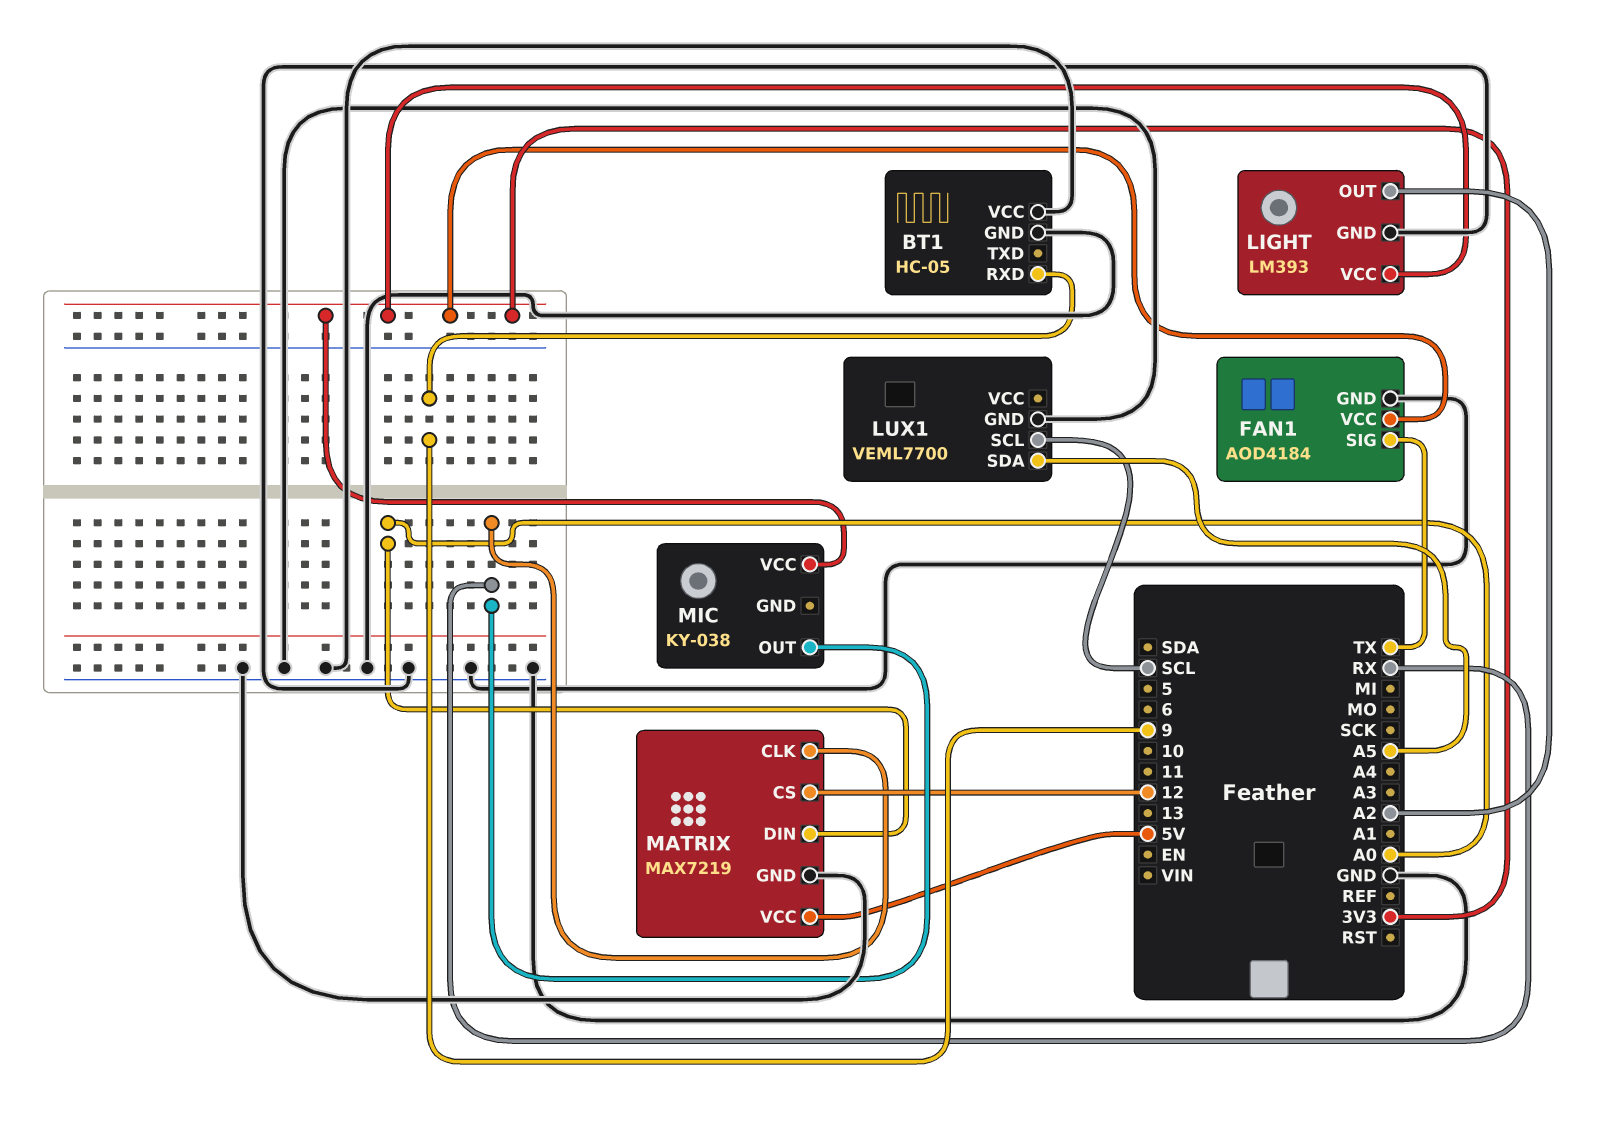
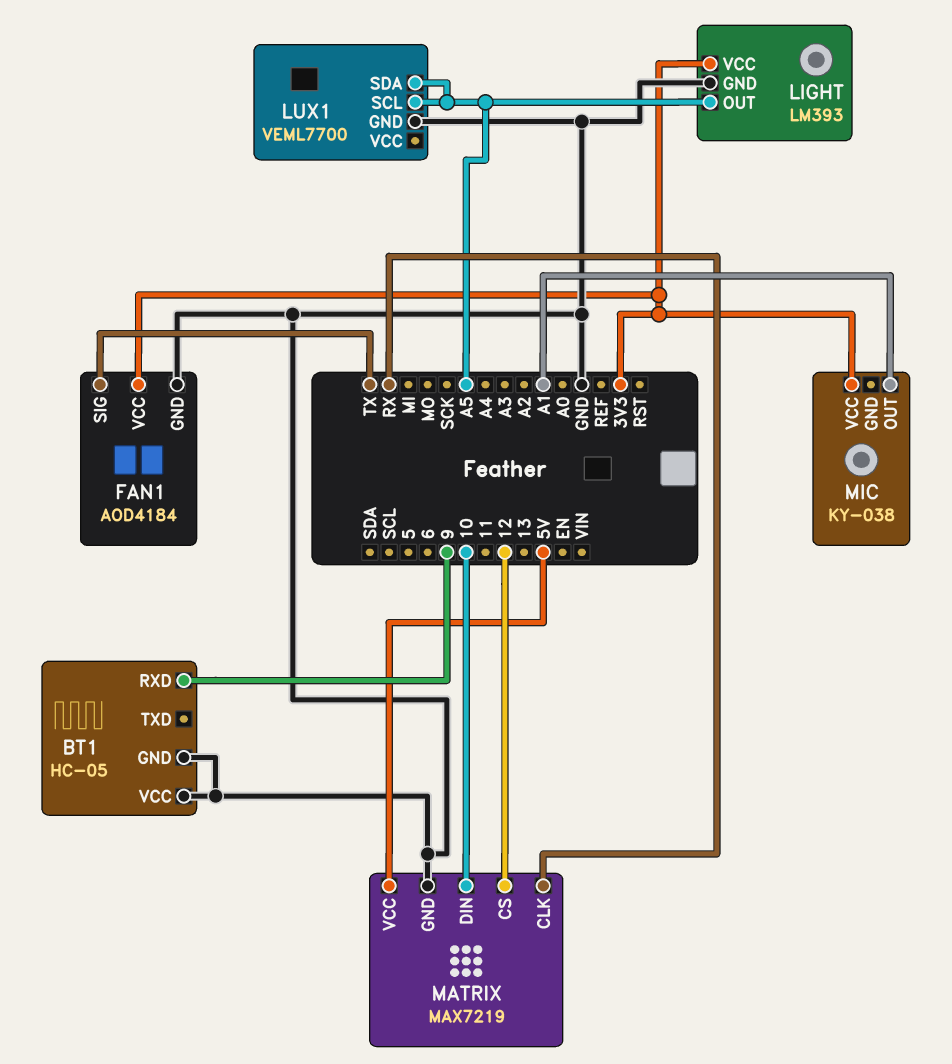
LIGHT pin OUT: A2 -> A5
LUX1 pin SCL: SCL -> A5
MATRIX pin DIN: A0 -> 10
MIC pin OUT: RX -> A1

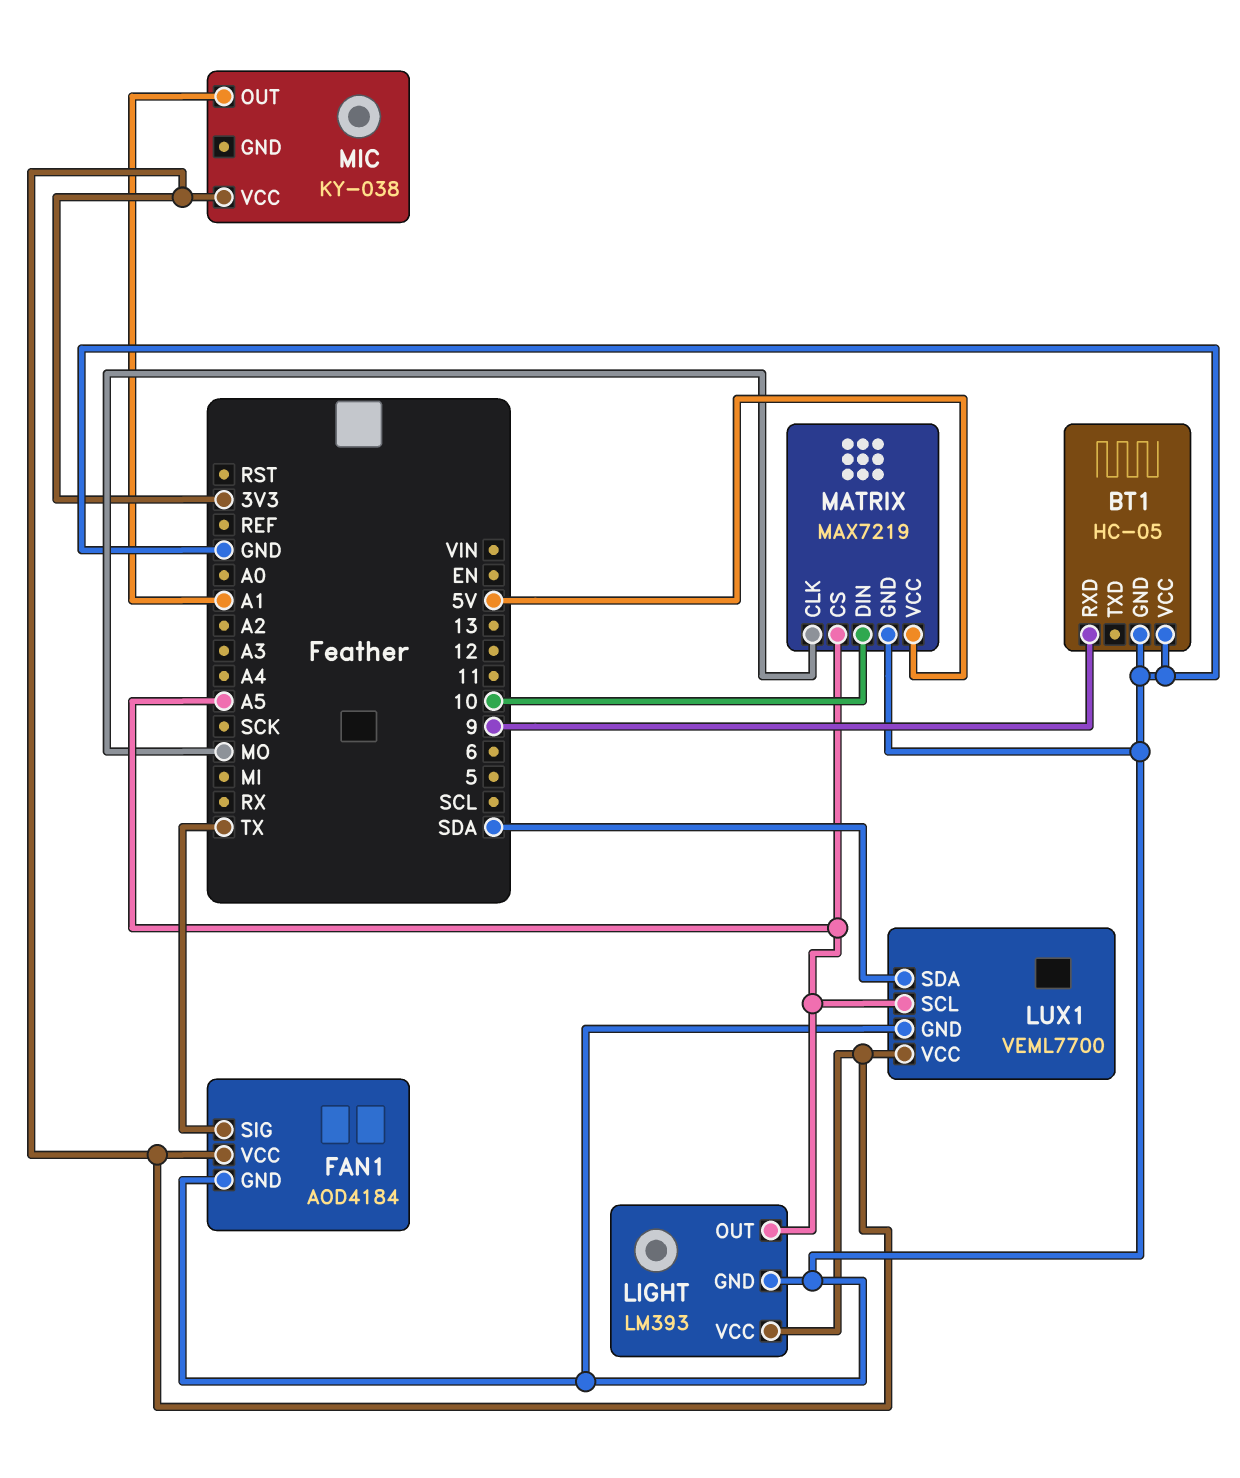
LUX1 pin SDA: A5 -> SDA
LUX1 pin VCC: none -> 3V3
MATRIX pin CLK: RX -> MO
MATRIX pin CS: 12 -> A5

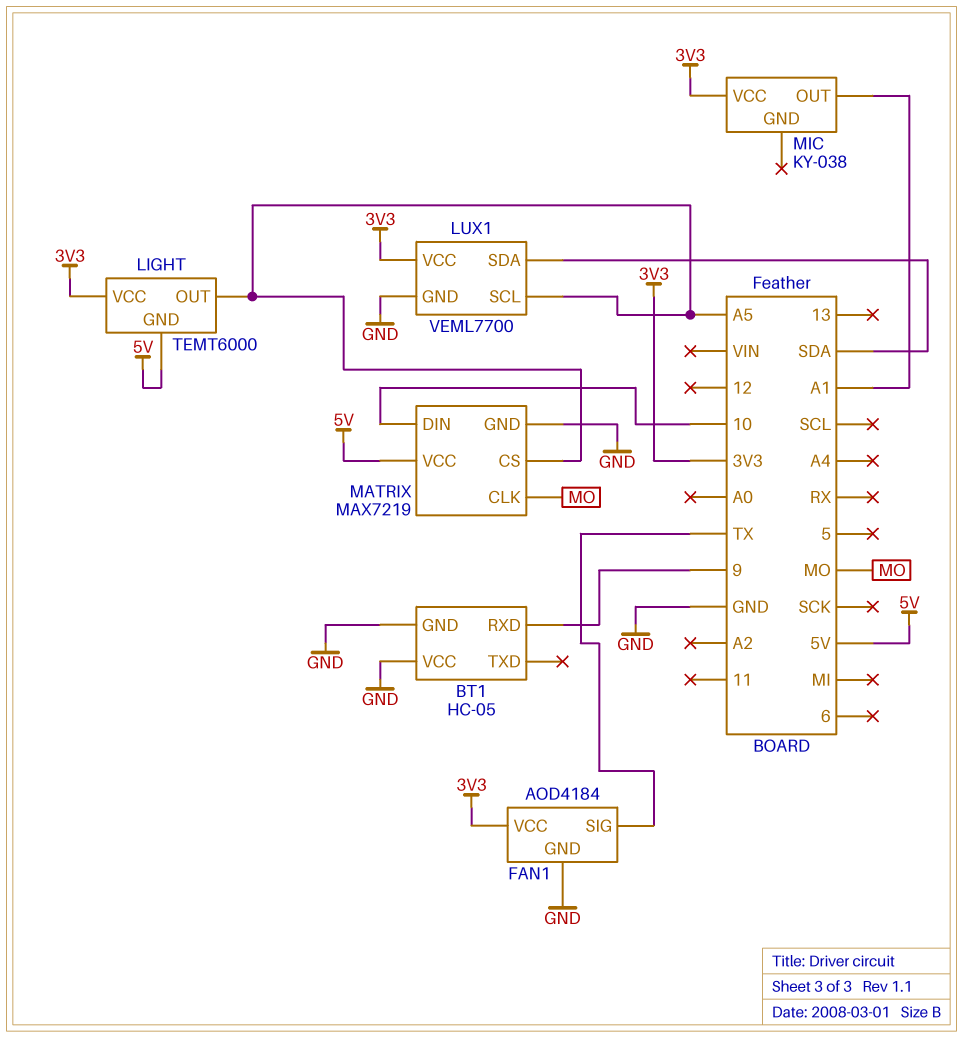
LIGHT: LM393 -> TEMT6000
LIGHT pin GND: GND -> 5V

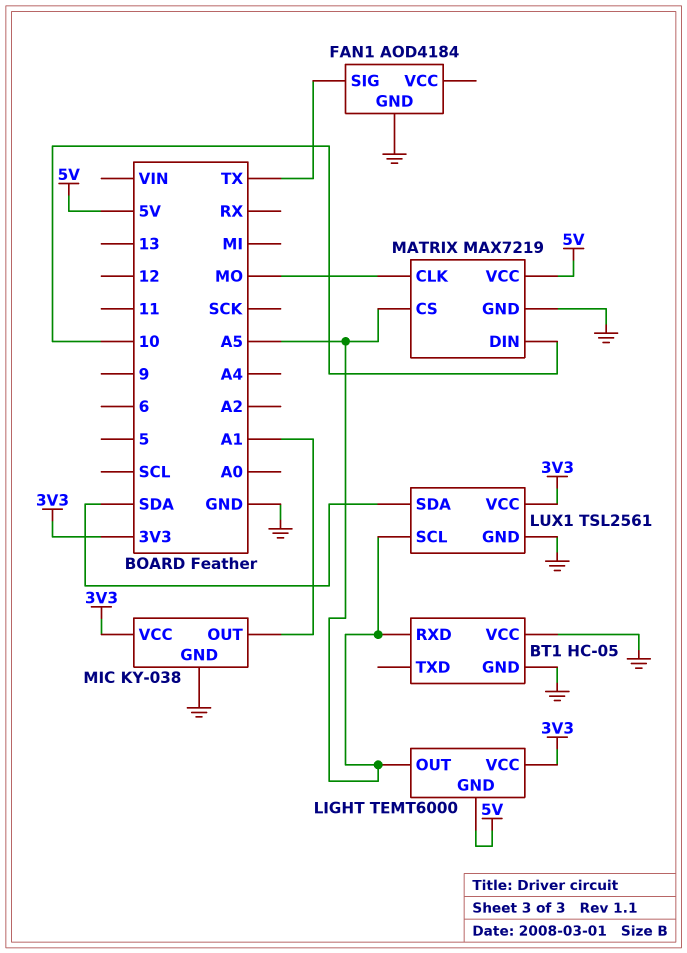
BT1 pin RXD: 9 -> A5
FAN1 pin VCC: 3V3 -> none
LUX1: VEML7700 -> TSL2561
MIC pin GND: none -> GND

